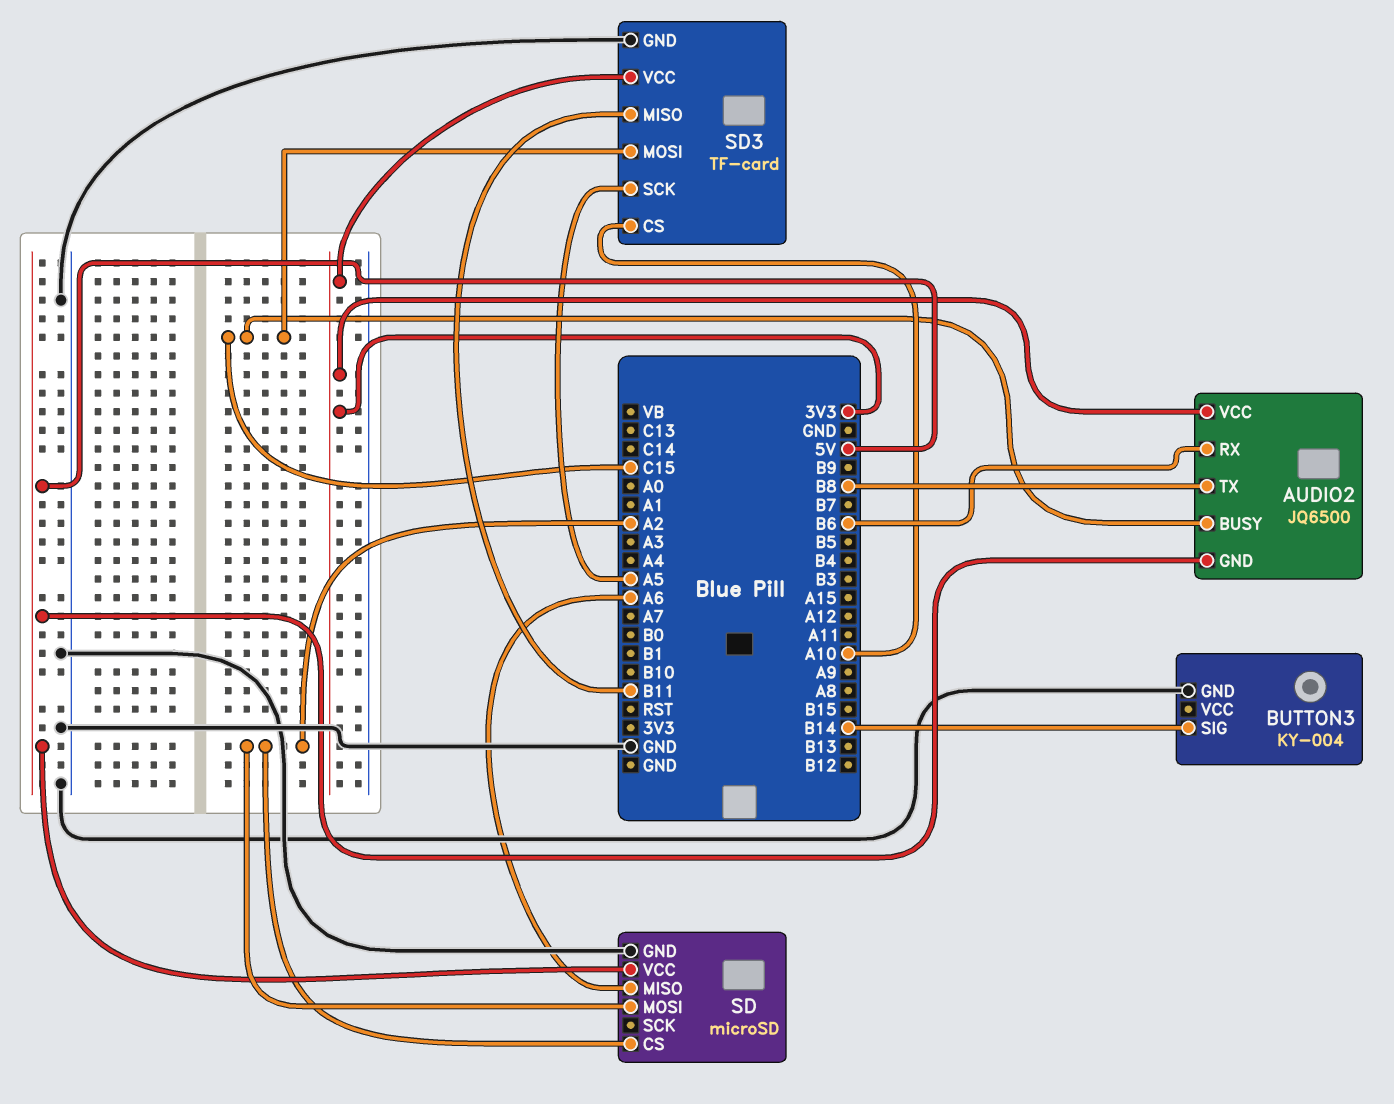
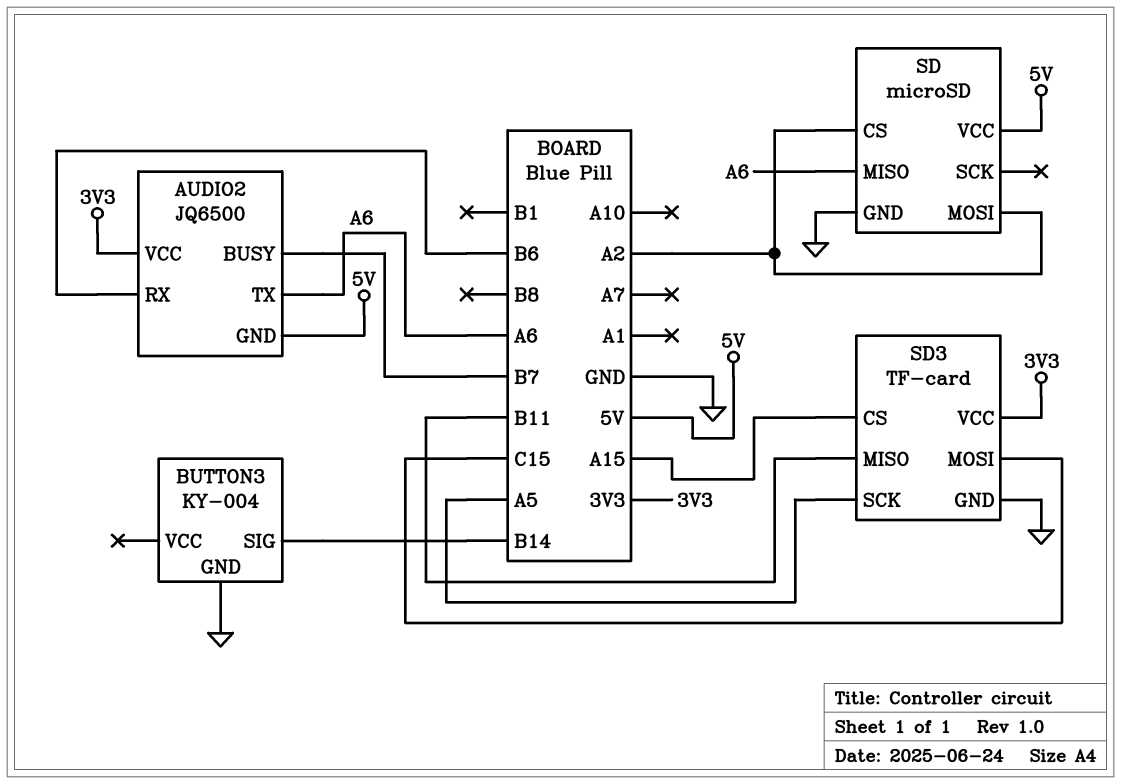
AUDIO2 pin BUSY: C15 -> B7
AUDIO2 pin TX: B8 -> A6
SD3 pin CS: A10 -> A15

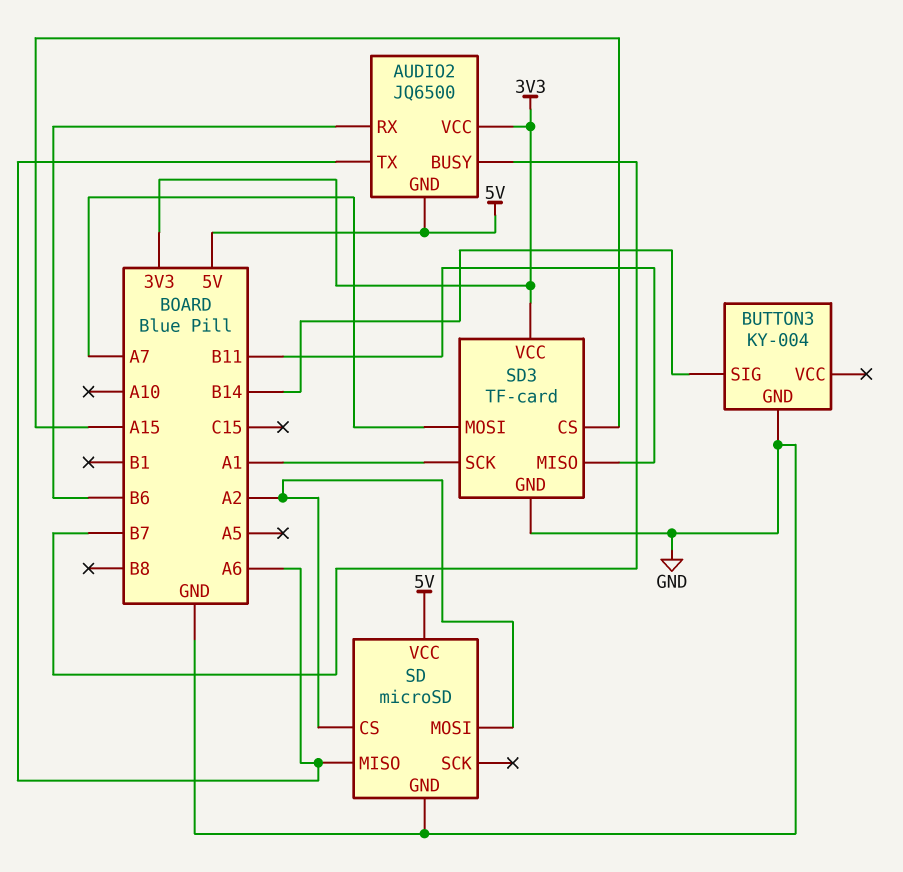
SD3 pin MOSI: C15 -> A7
SD3 pin SCK: A5 -> A1

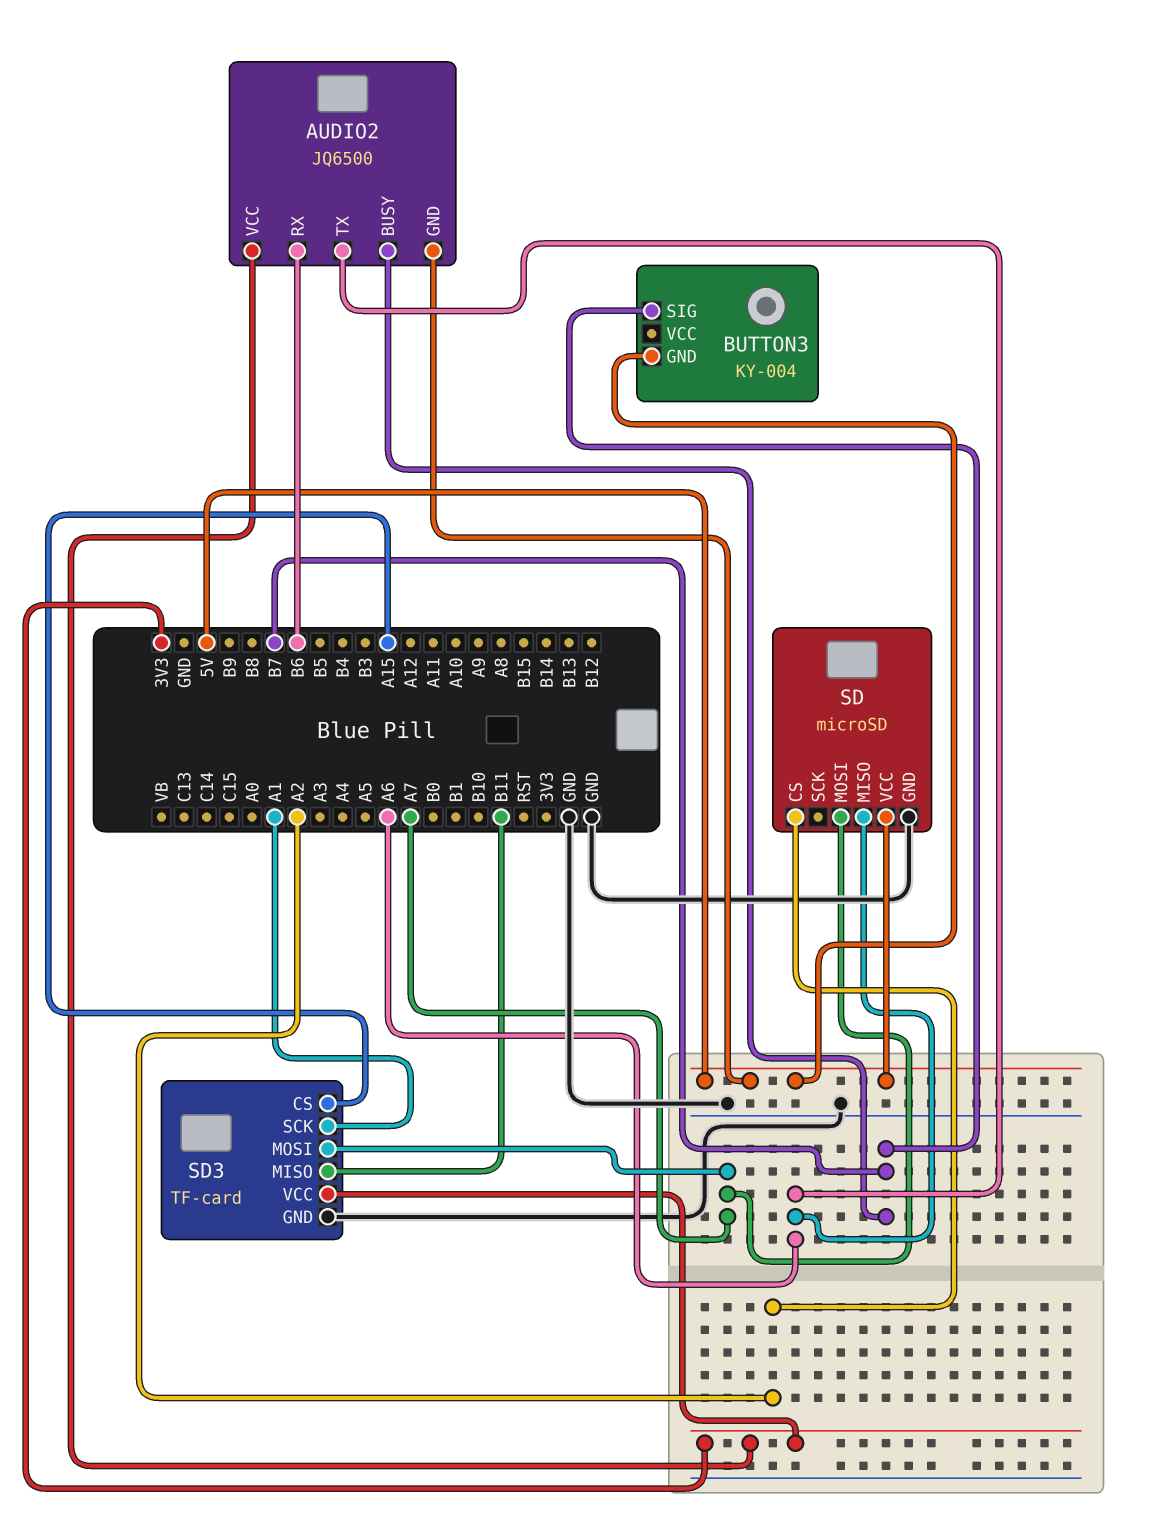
BUTTON3 pin GND: GND -> 5V
BUTTON3 pin SIG: B14 -> B7
SD pin MOSI: A2 -> A7

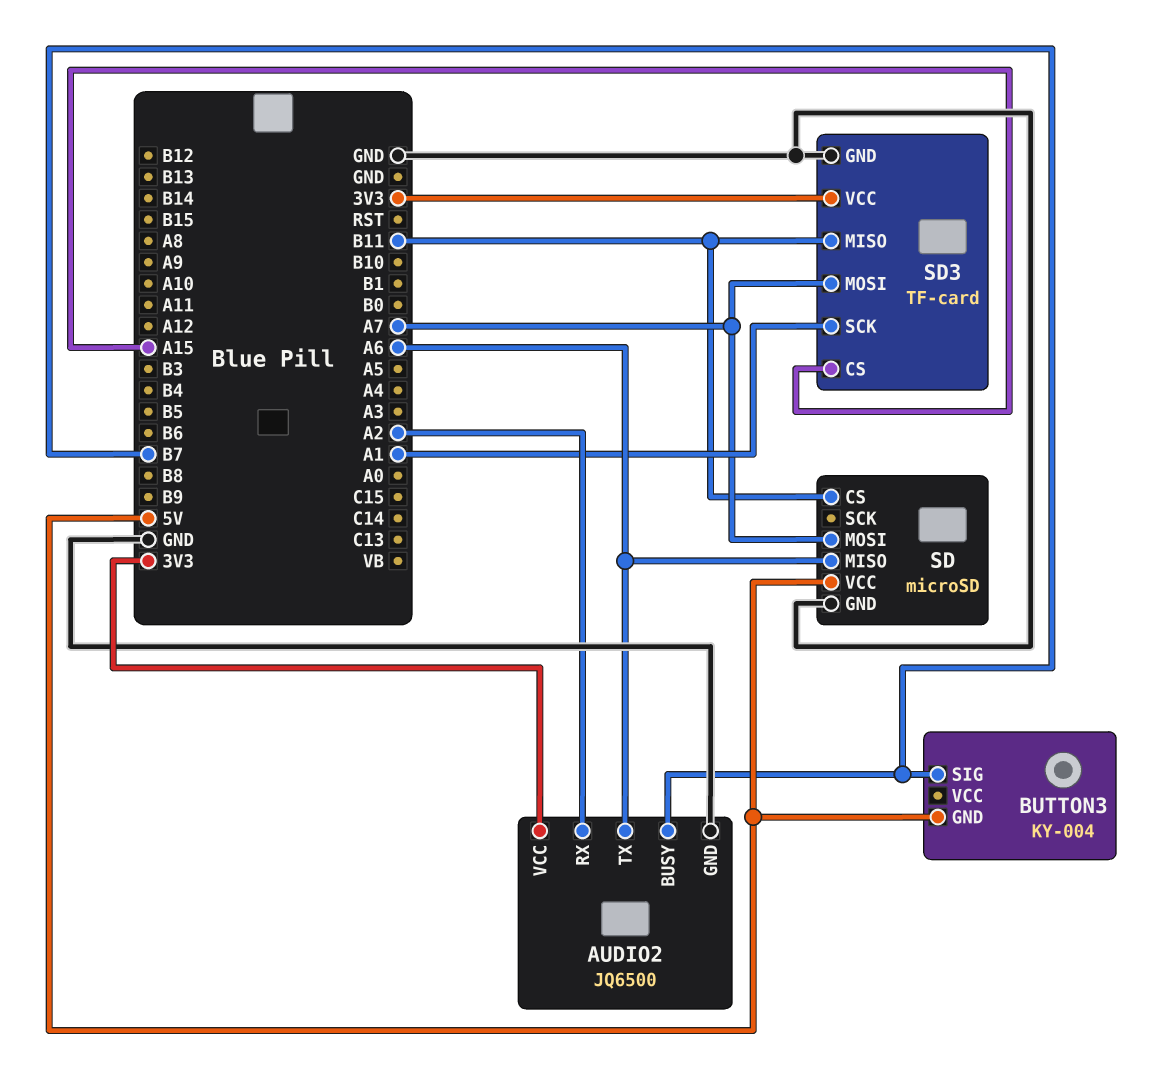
AUDIO2 pin GND: 5V -> GND
AUDIO2 pin RX: B6 -> A2
SD pin CS: A2 -> B11

